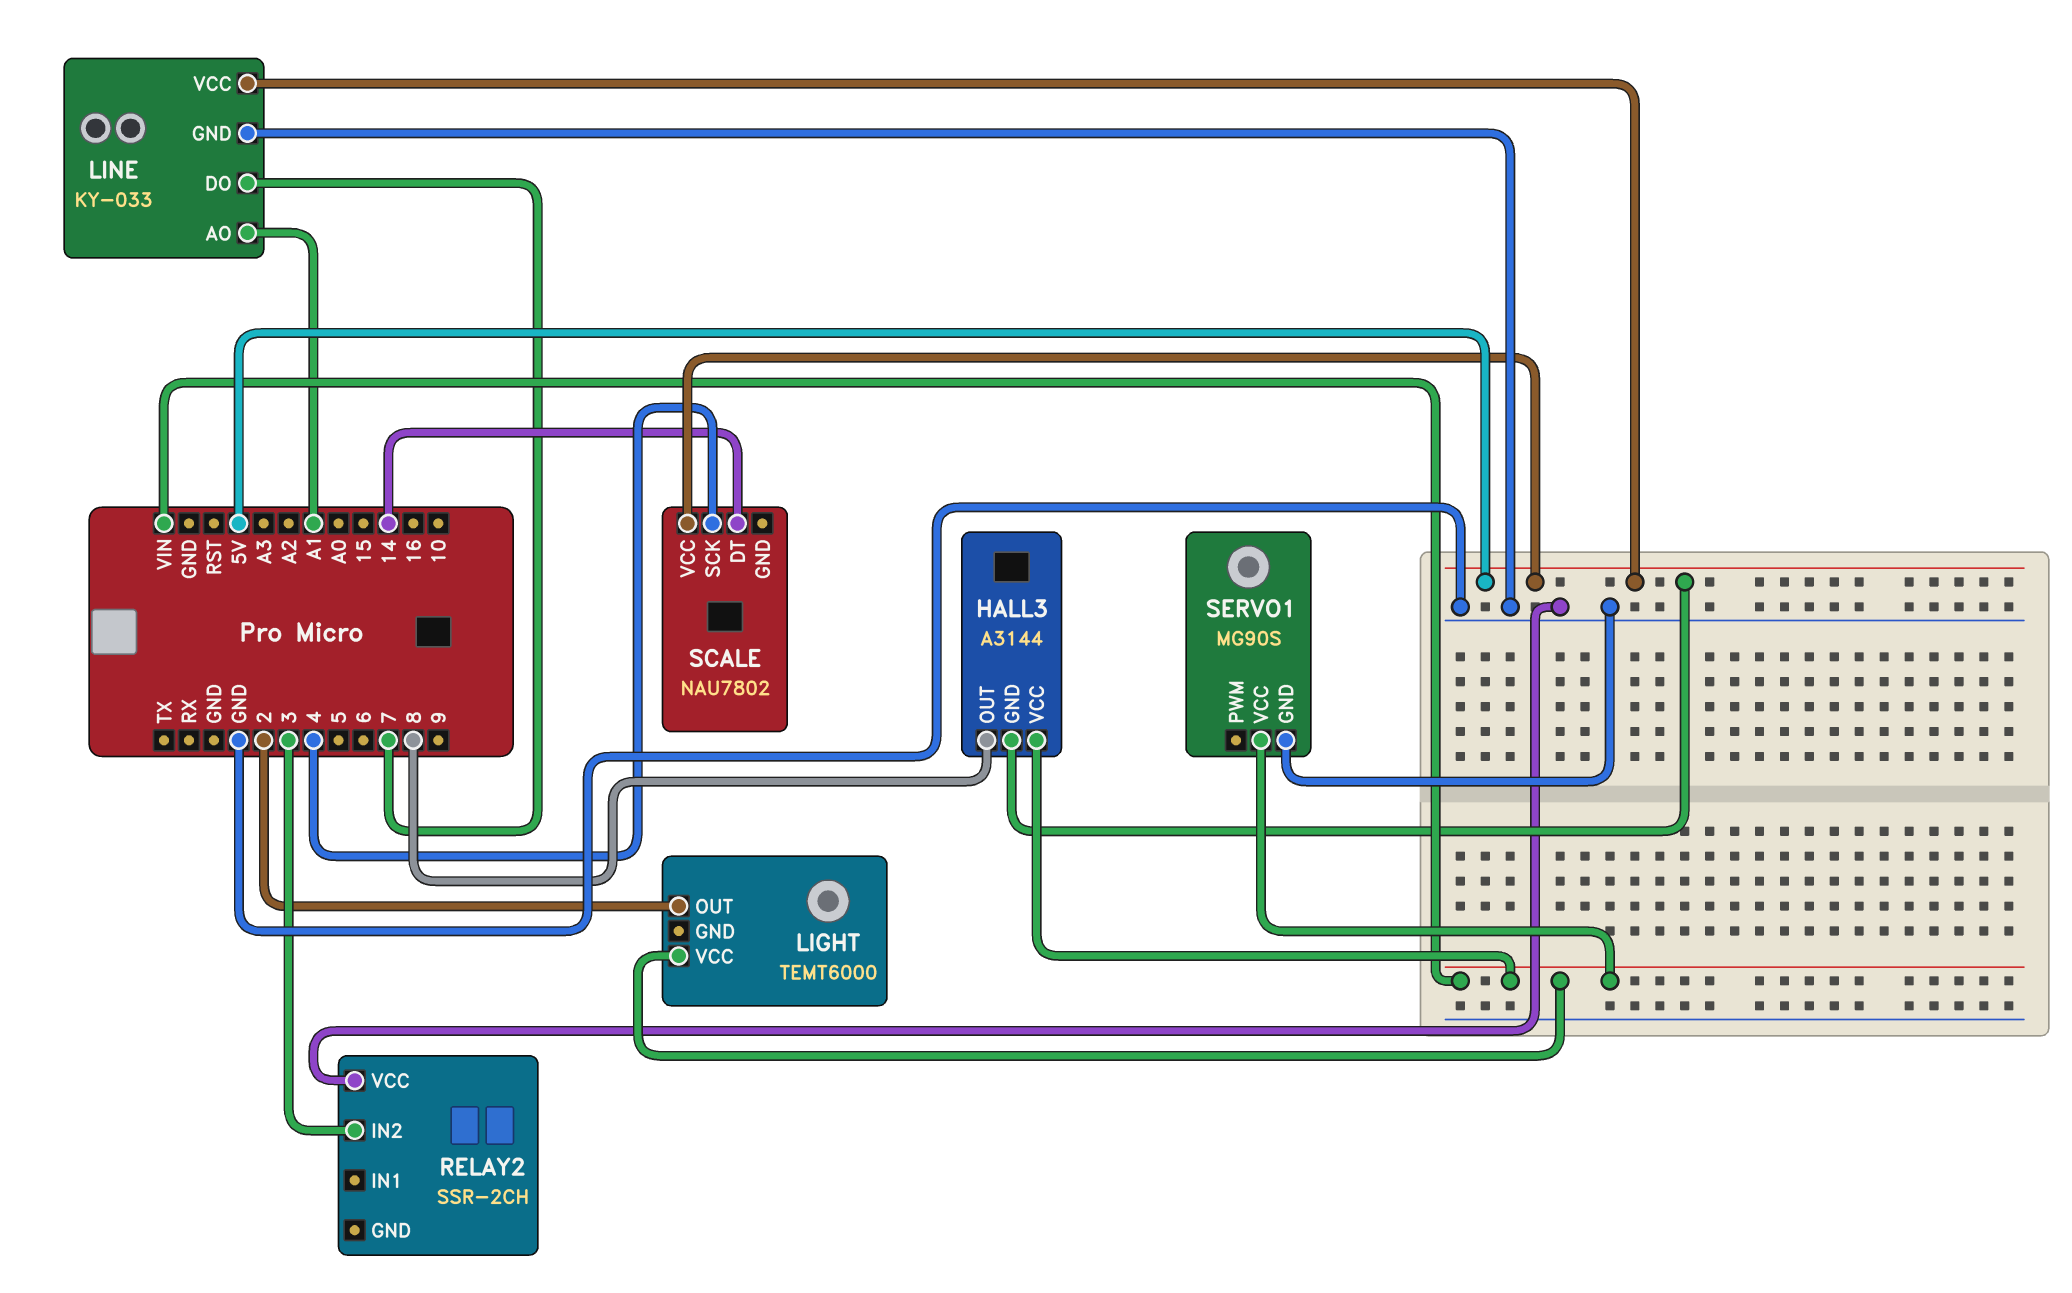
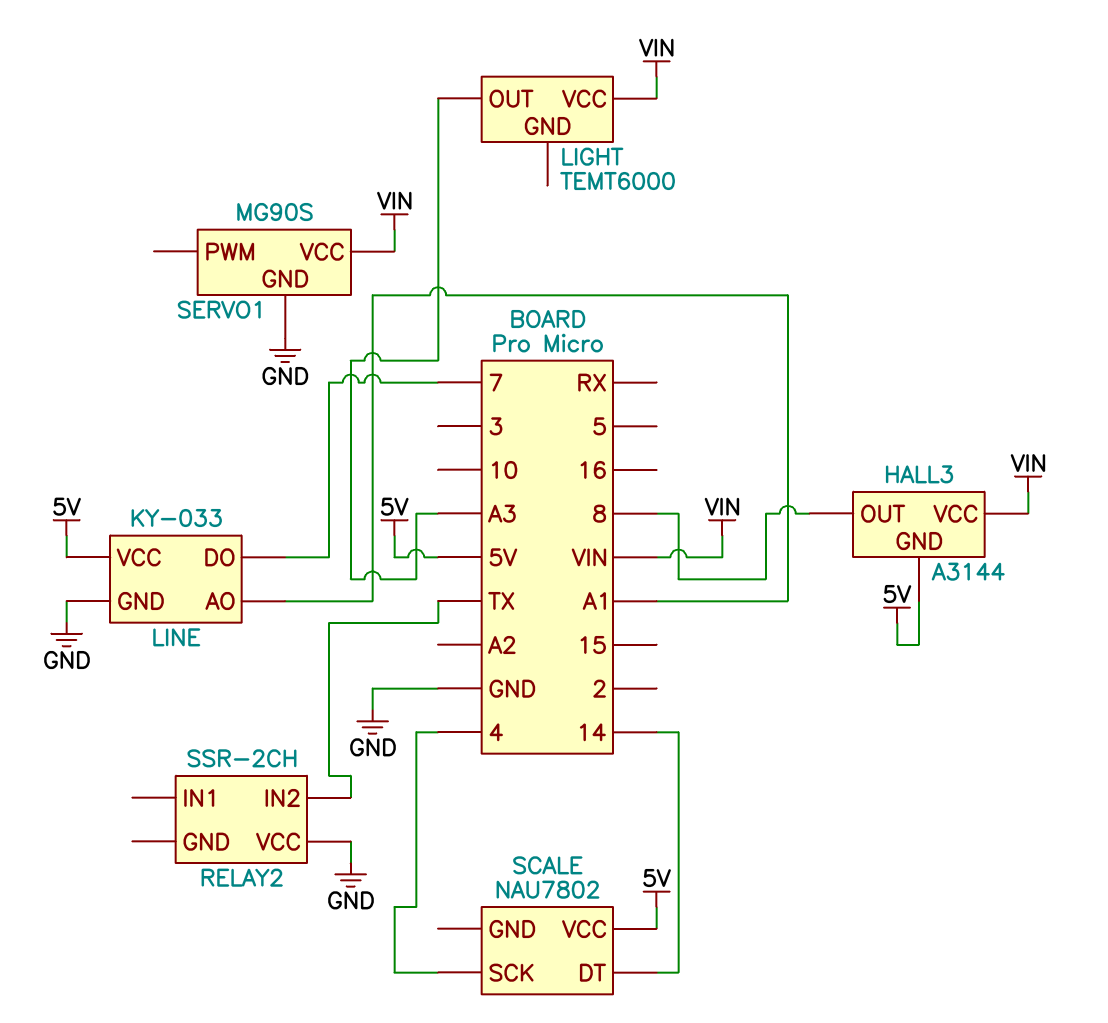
LIGHT pin OUT: 2 -> A3
RELAY2 pin IN2: 3 -> TX

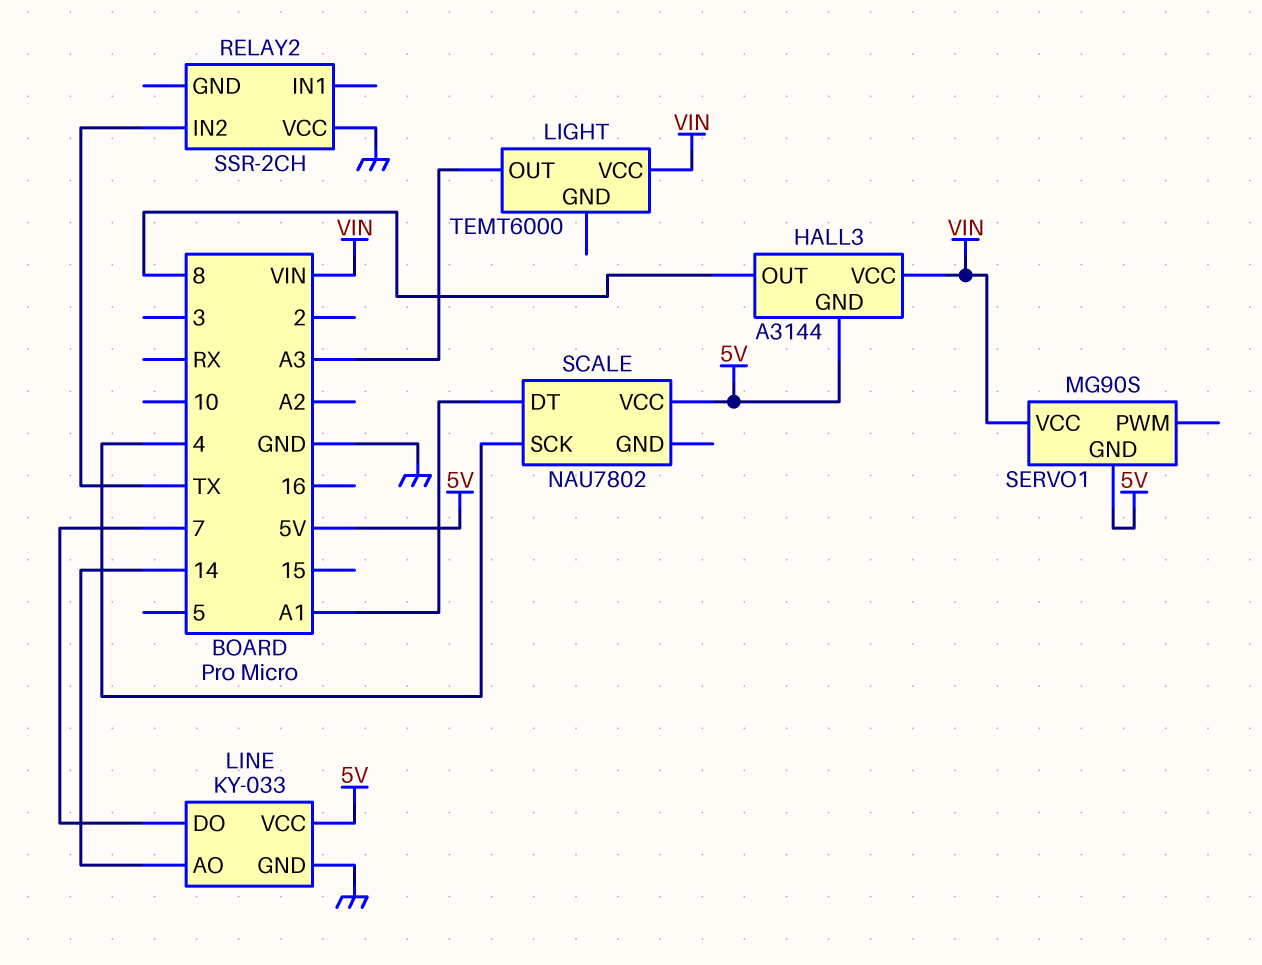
LINE pin AO: A1 -> 14
SCALE pin DT: 14 -> A1
SERVO1 pin GND: GND -> 5V

